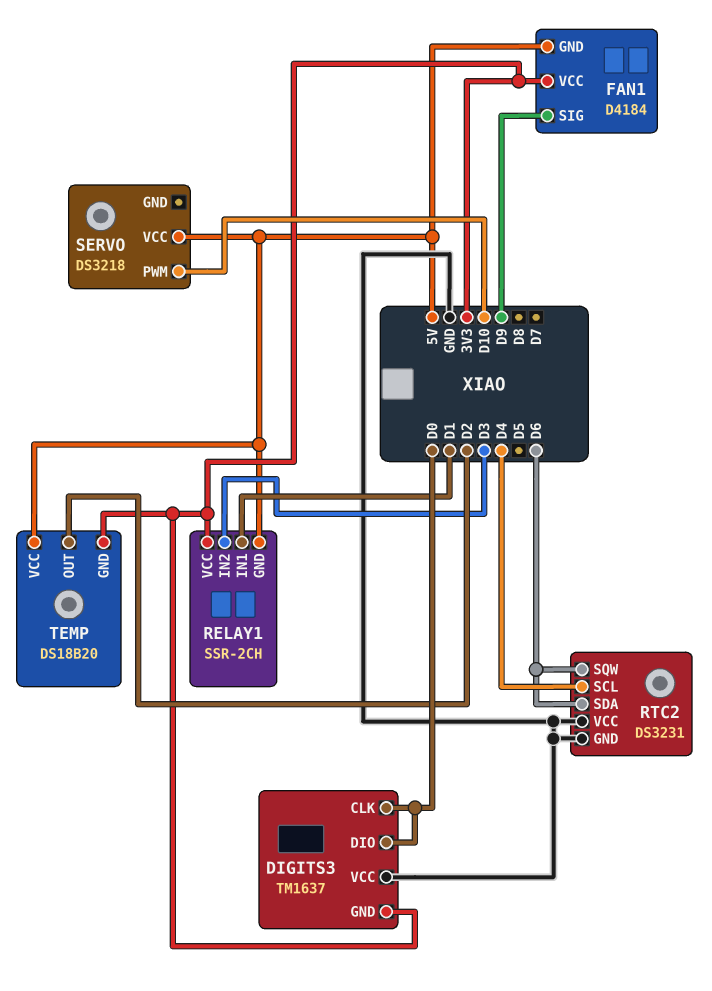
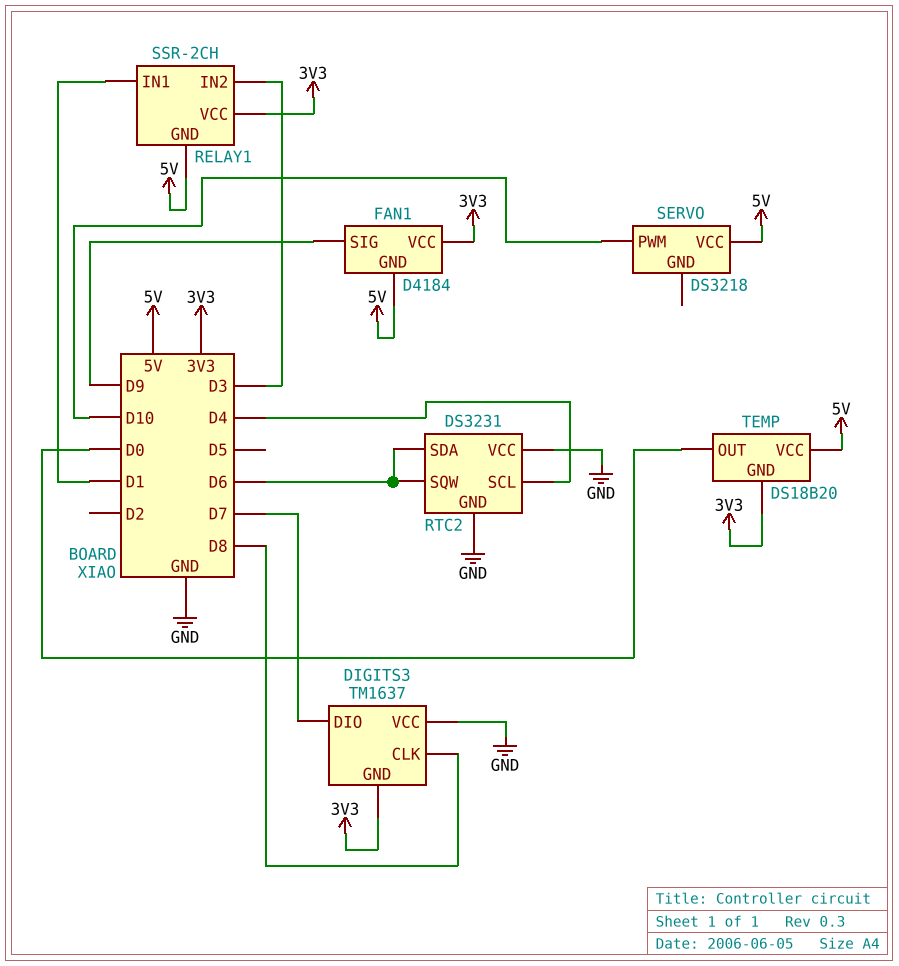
DIGITS3 pin CLK: D0 -> D8
DIGITS3 pin DIO: D0 -> D7
TEMP pin OUT: D2 -> D0

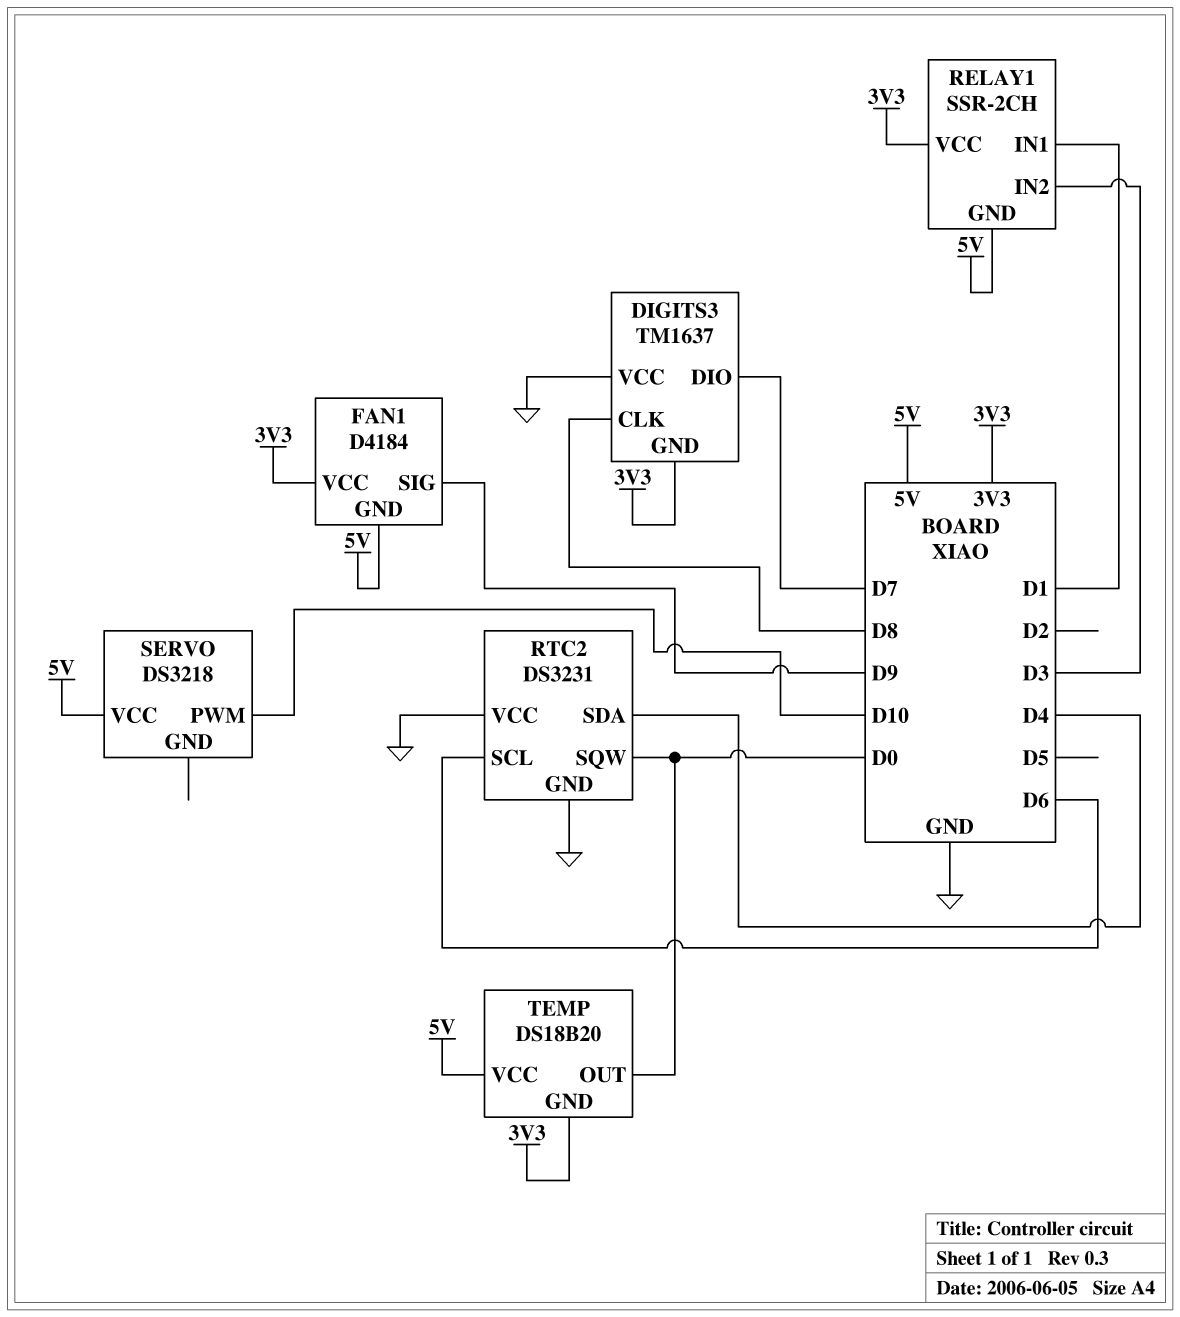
RTC2 pin SCL: D4 -> D6
RTC2 pin SDA: D6 -> D4
RTC2 pin SQW: D6 -> D0

